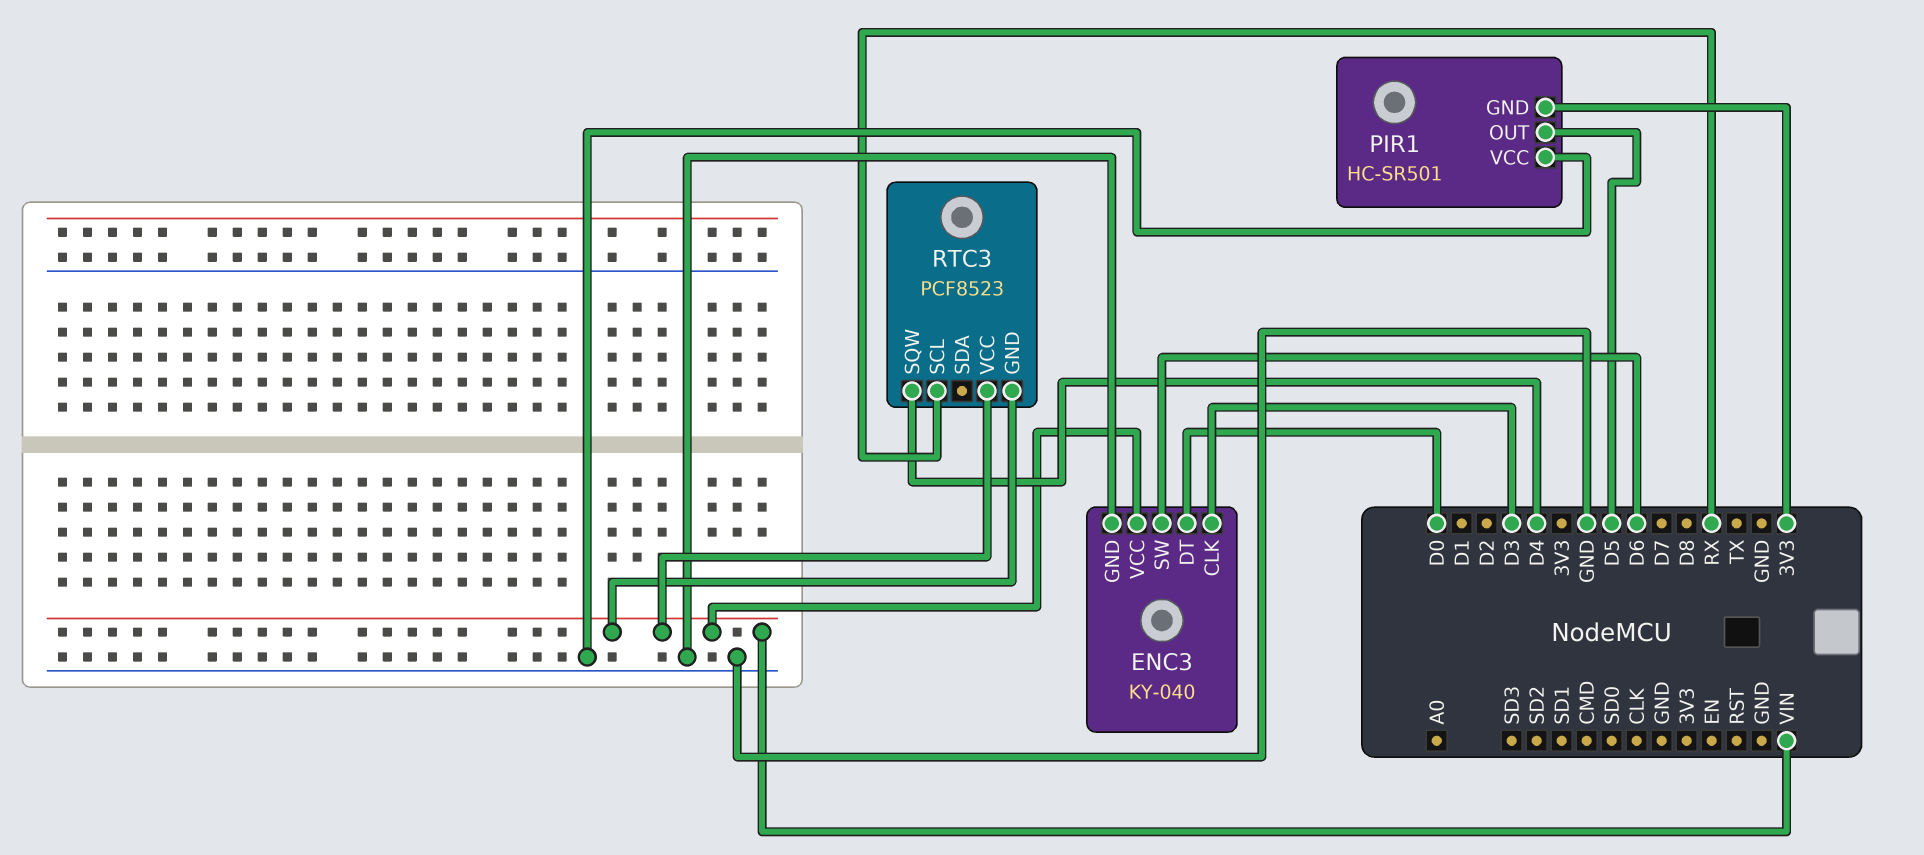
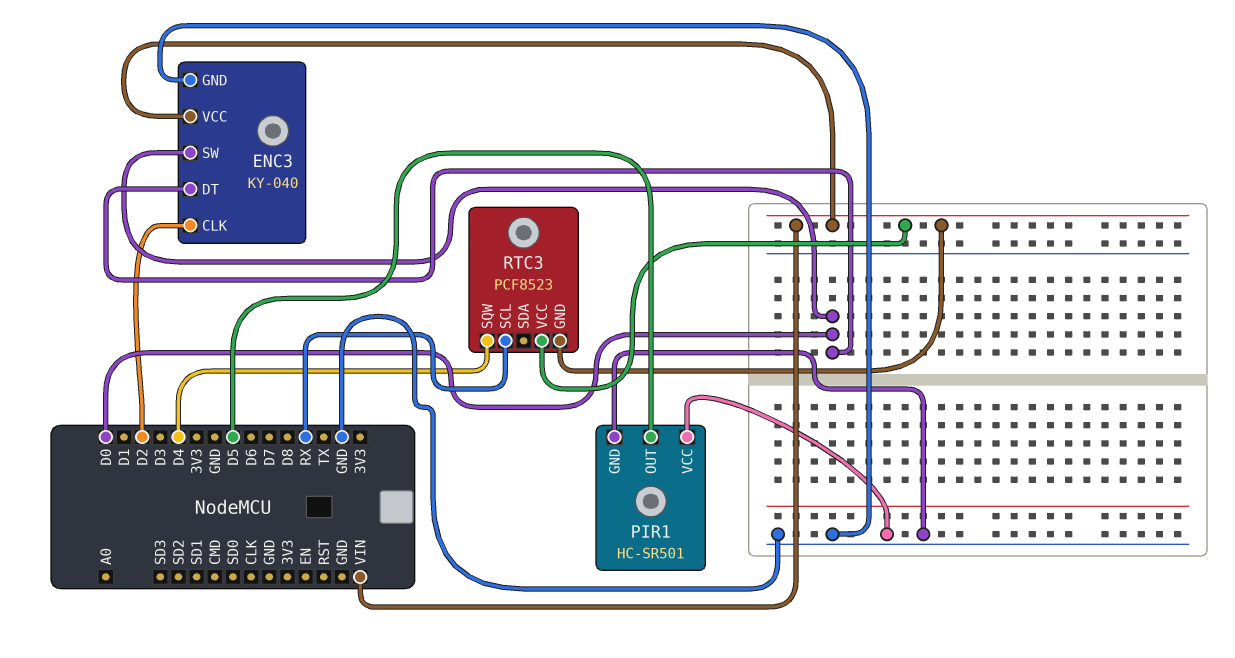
ENC3 pin CLK: D3 -> D2
ENC3 pin SW: D6 -> D0
PIR1 pin GND: 3V3 -> GND

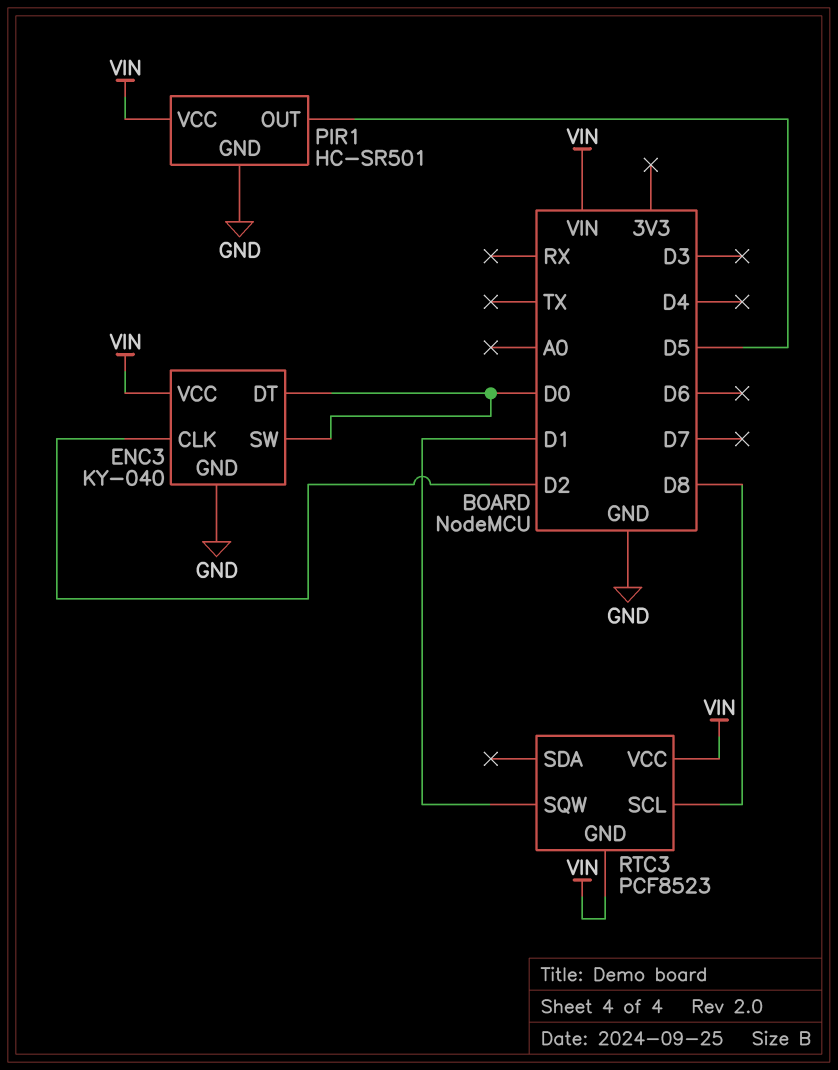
PIR1 pin VCC: GND -> VIN
RTC3 pin SCL: RX -> D8
RTC3 pin SQW: D4 -> D1

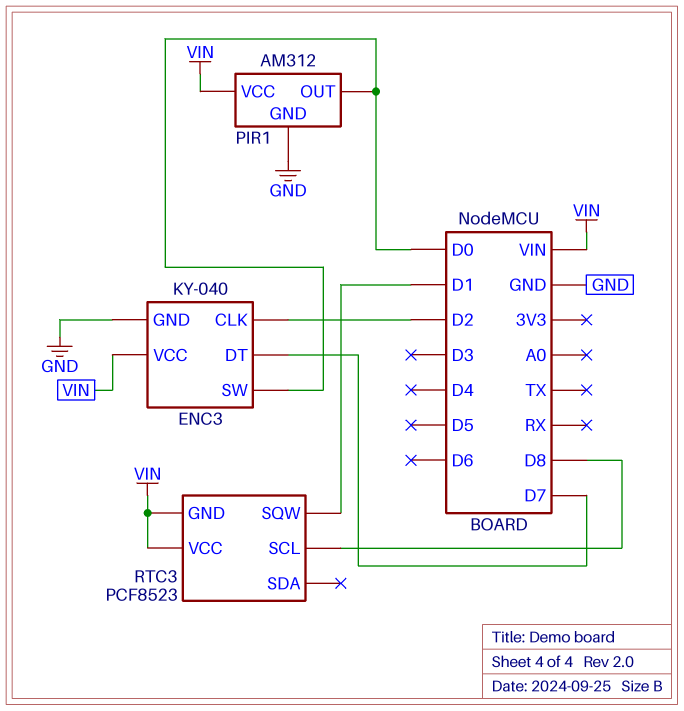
ENC3 pin DT: D0 -> D7
PIR1: HC-SR501 -> AM312
PIR1 pin OUT: D5 -> D0

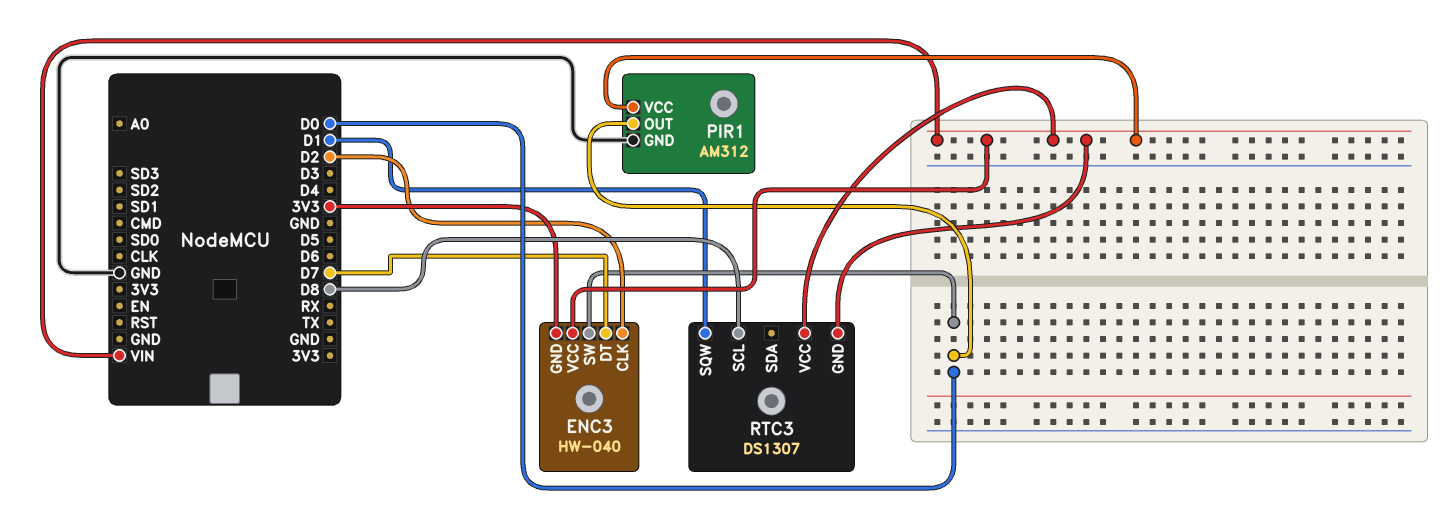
ENC3: KY-040 -> HW-040
ENC3 pin GND: GND -> 3V3
RTC3: PCF8523 -> DS1307

